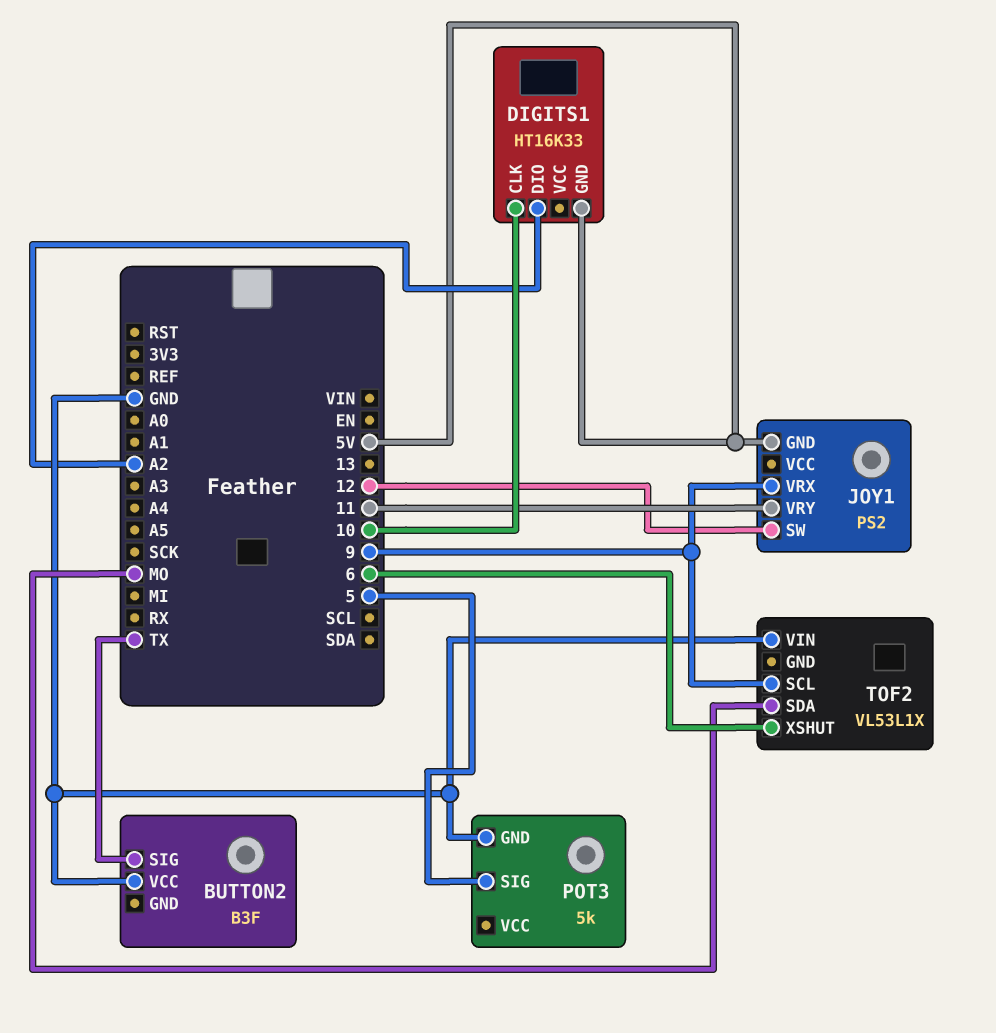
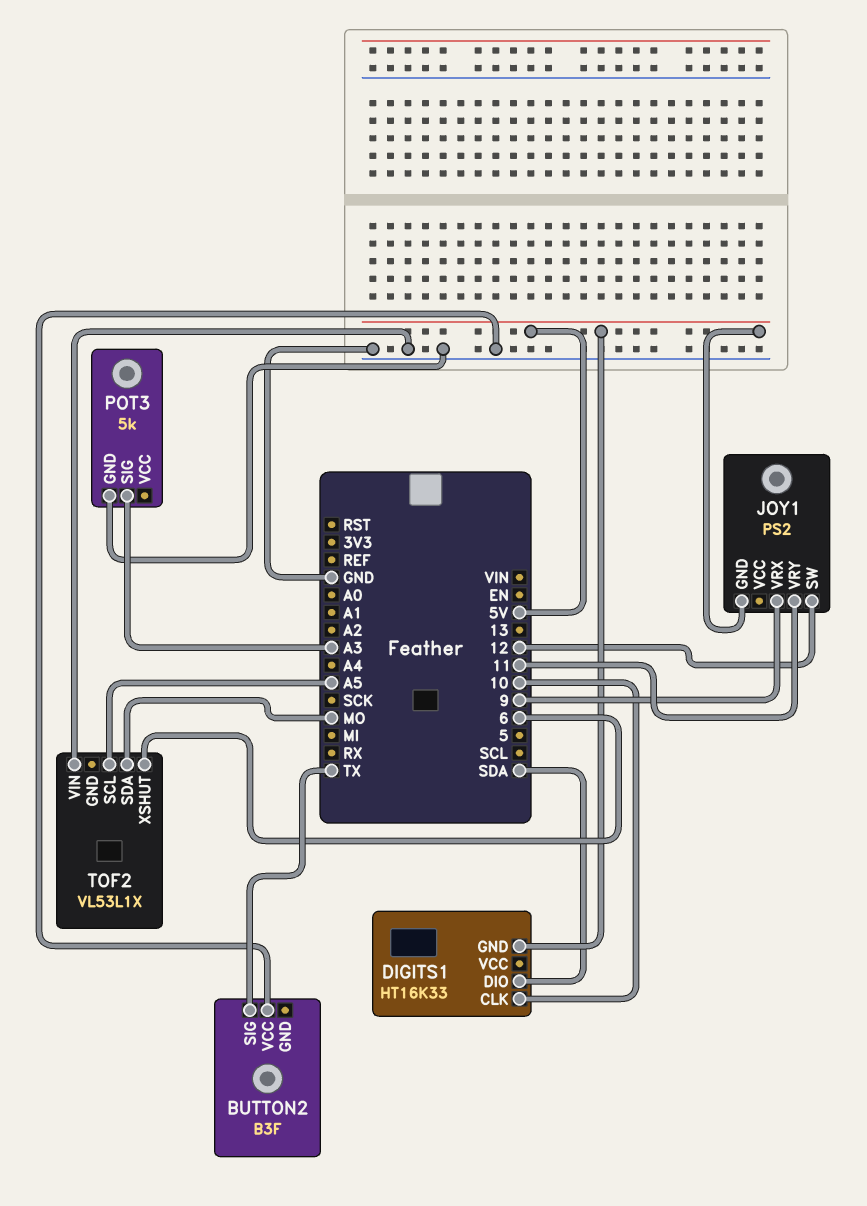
DIGITS1 pin DIO: A2 -> SDA
POT3 pin SIG: 5 -> A3
TOF2 pin SCL: 9 -> A5

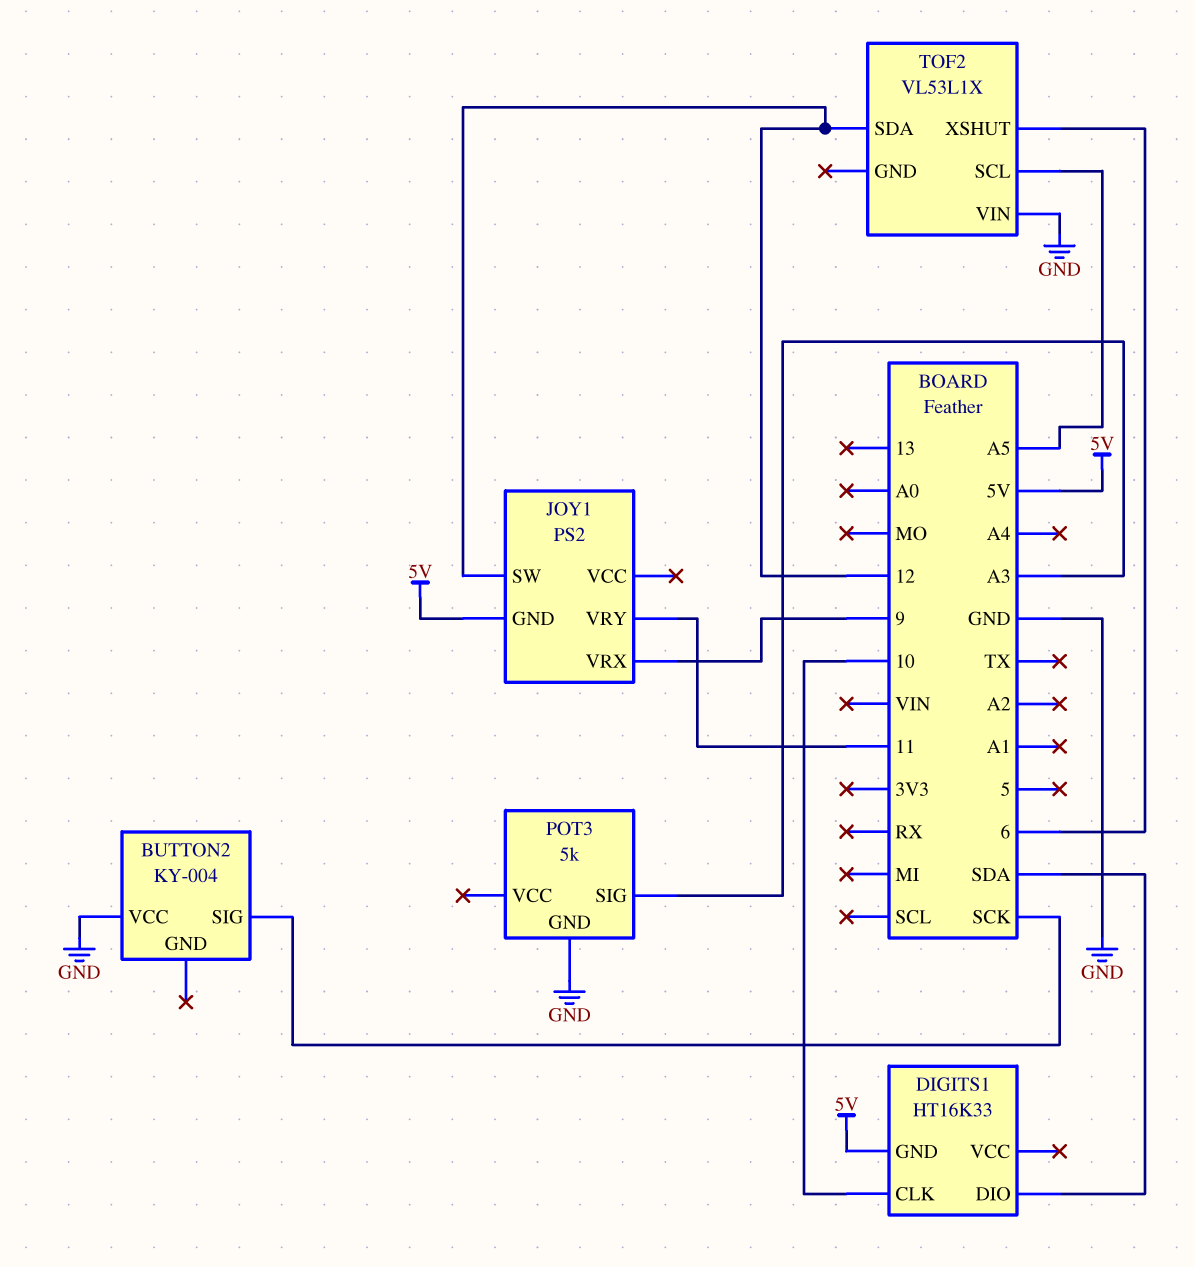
BUTTON2: B3F -> KY-004
BUTTON2 pin SIG: TX -> SCK
TOF2 pin SDA: MO -> 12

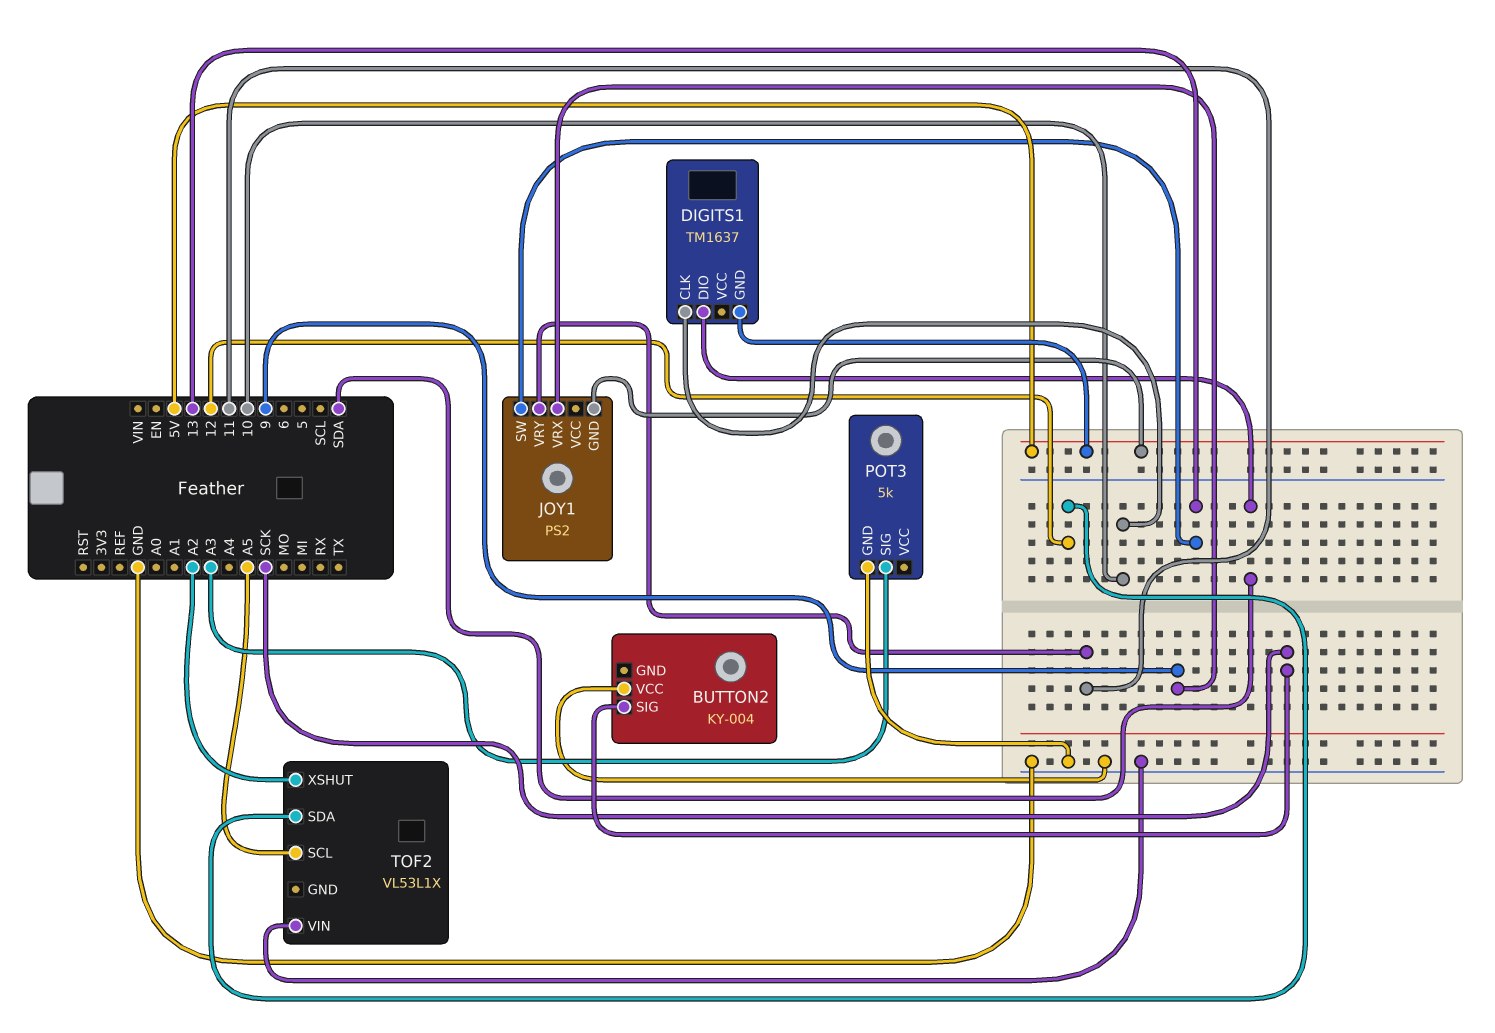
DIGITS1: HT16K33 -> TM1637
JOY1 pin SW: 12 -> 13
TOF2 pin XSHUT: 6 -> A2

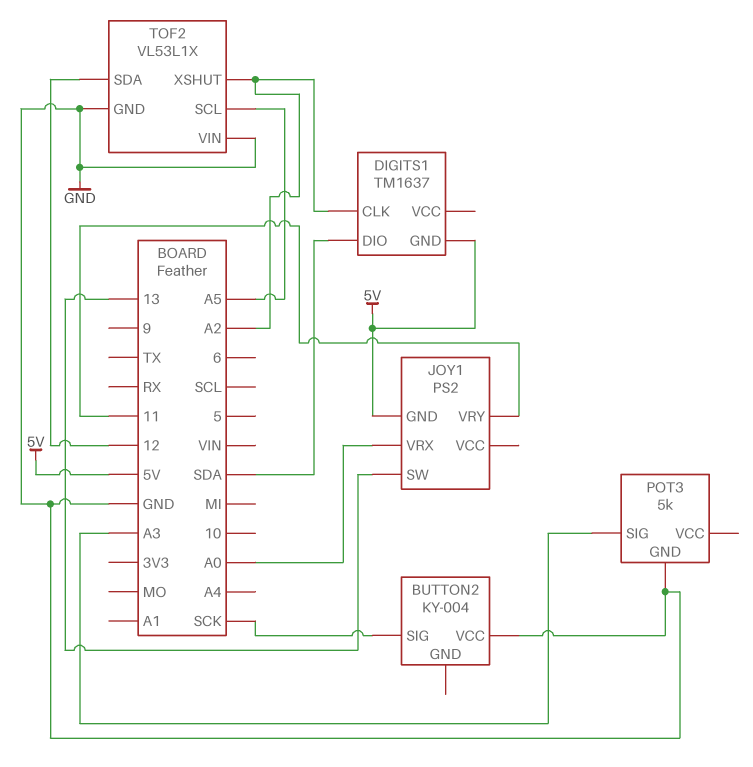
DIGITS1 pin CLK: 10 -> A2
JOY1 pin VRX: 9 -> A0
TOF2 pin GND: none -> GND

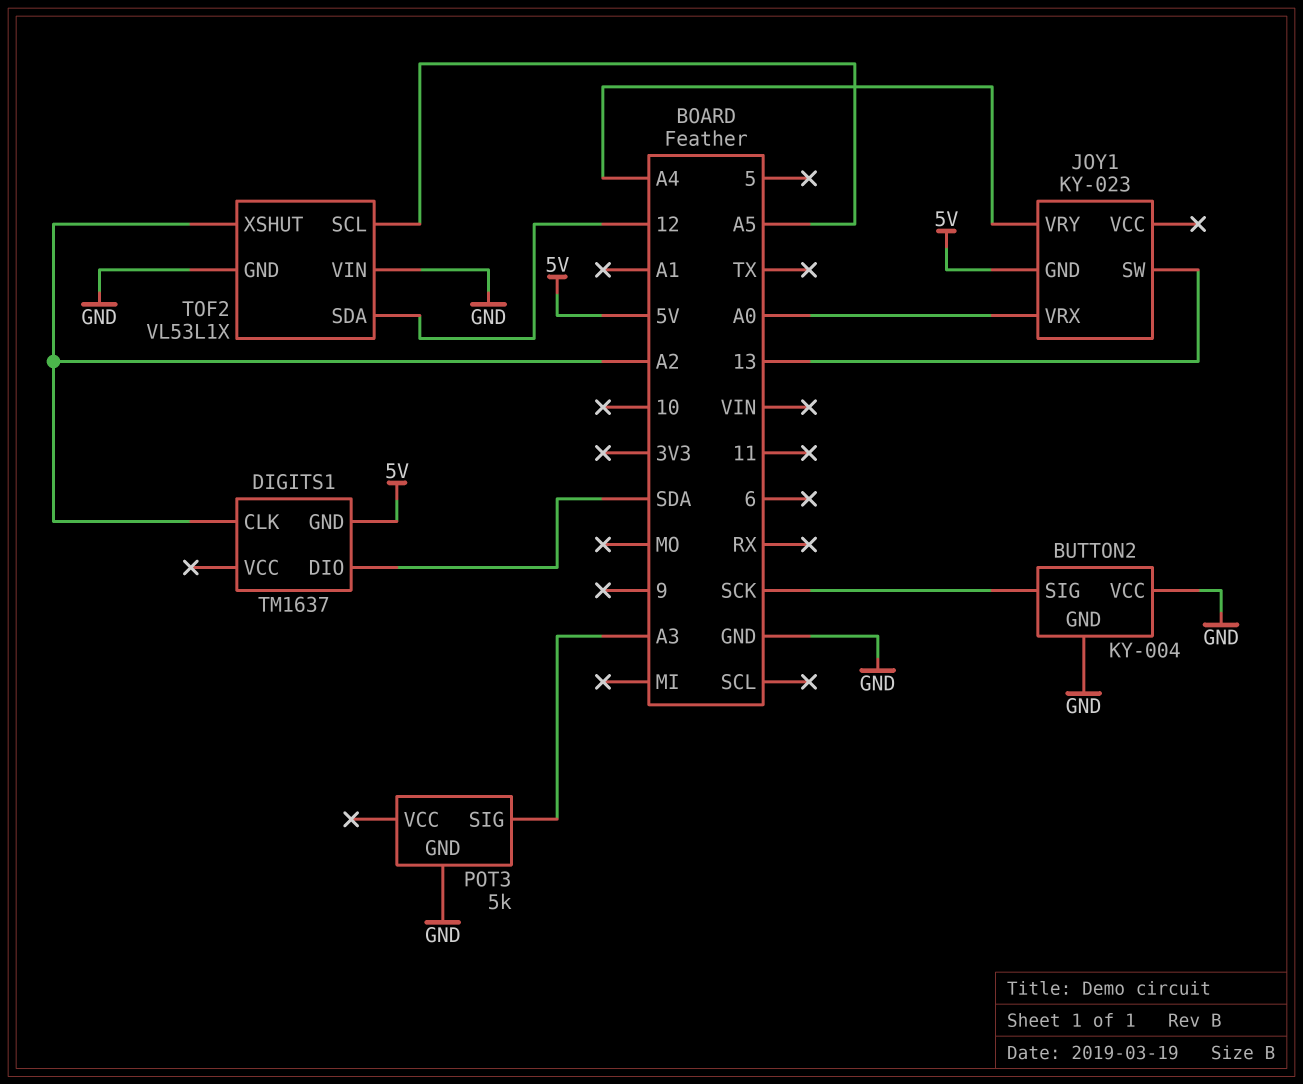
BUTTON2 pin GND: none -> GND
JOY1: PS2 -> KY-023
JOY1 pin VRY: 11 -> A4

